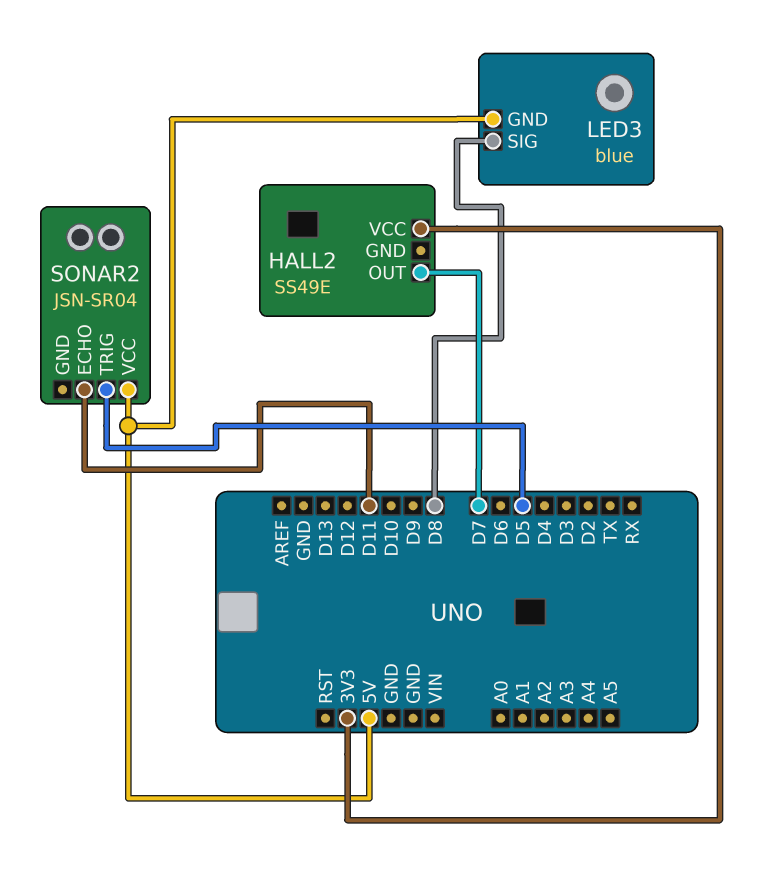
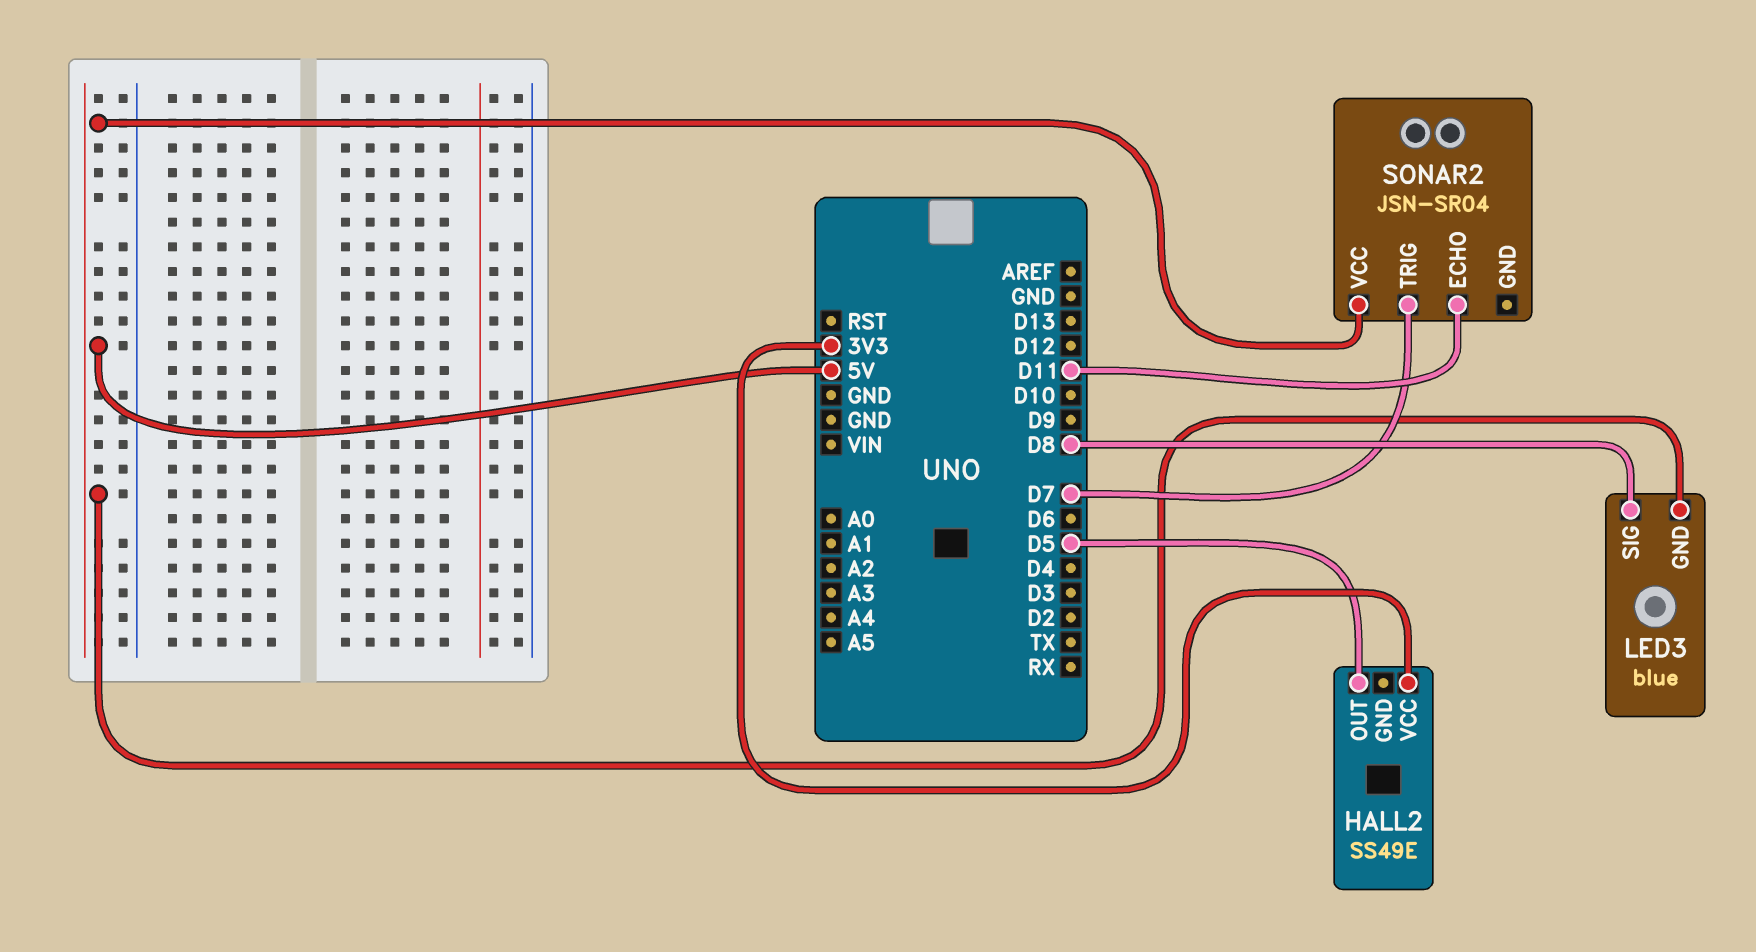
HALL2 pin OUT: D7 -> D5
SONAR2 pin TRIG: D5 -> D7

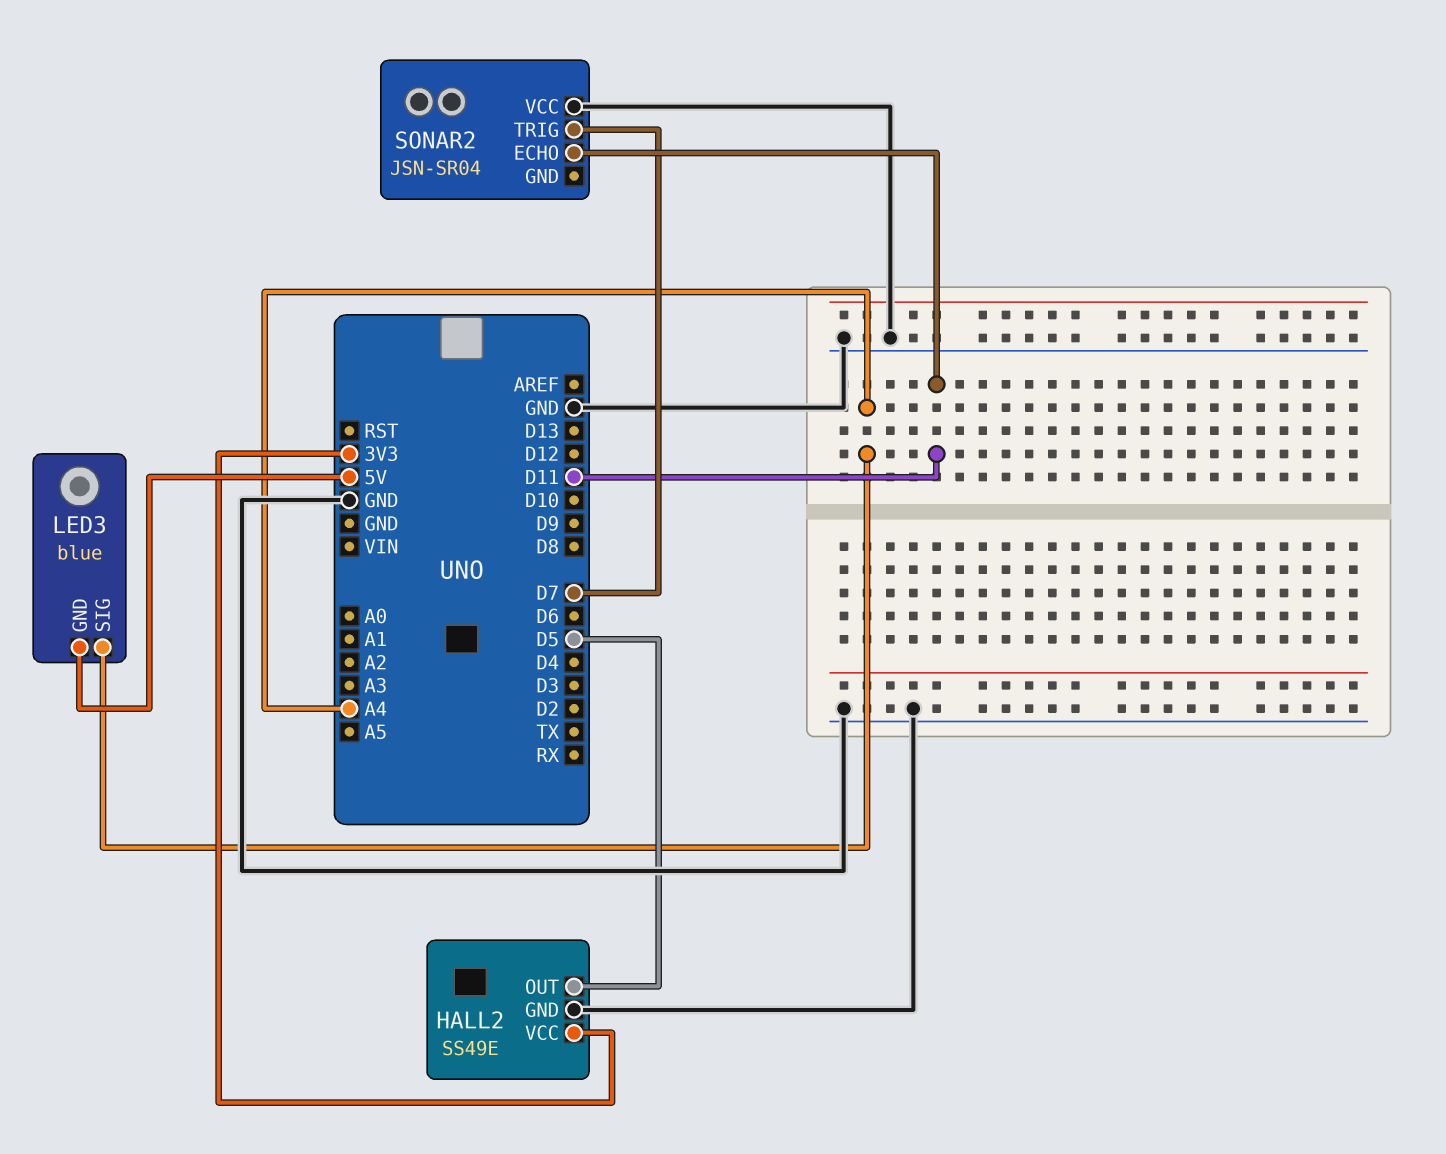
HALL2 pin GND: none -> GND
LED3 pin SIG: D8 -> A4
SONAR2 pin VCC: 5V -> GND

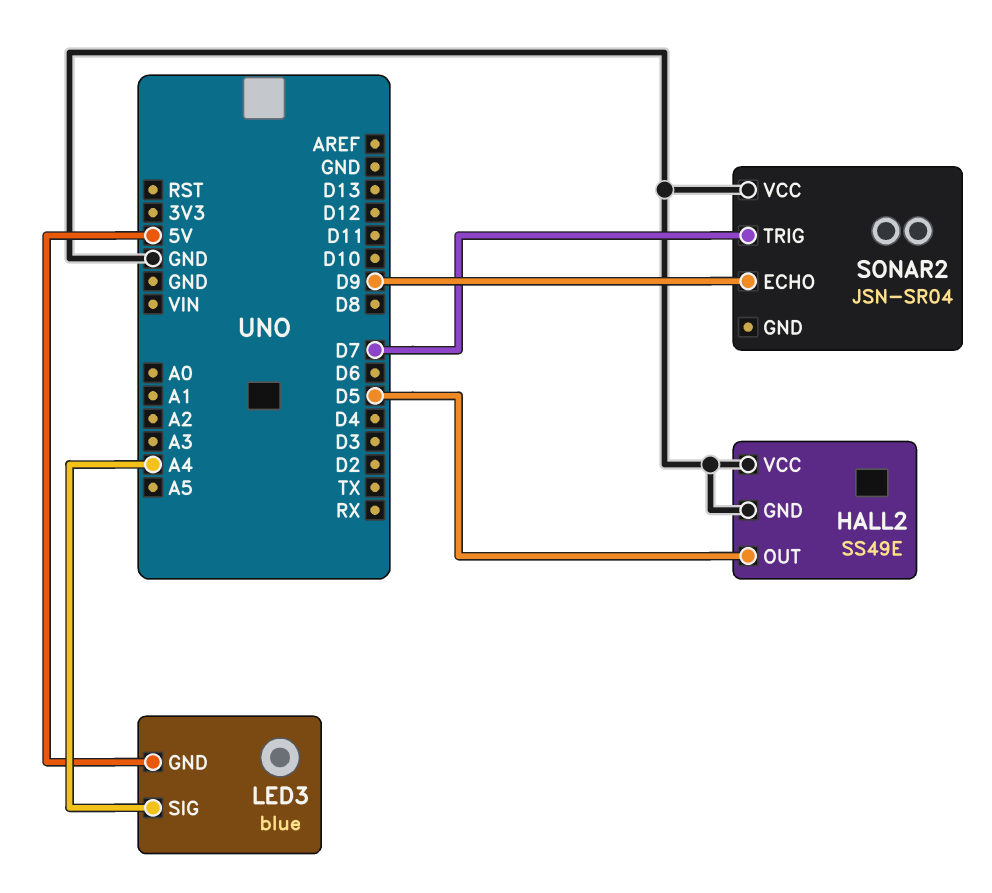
HALL2 pin VCC: 3V3 -> GND
SONAR2 pin ECHO: D11 -> D9

